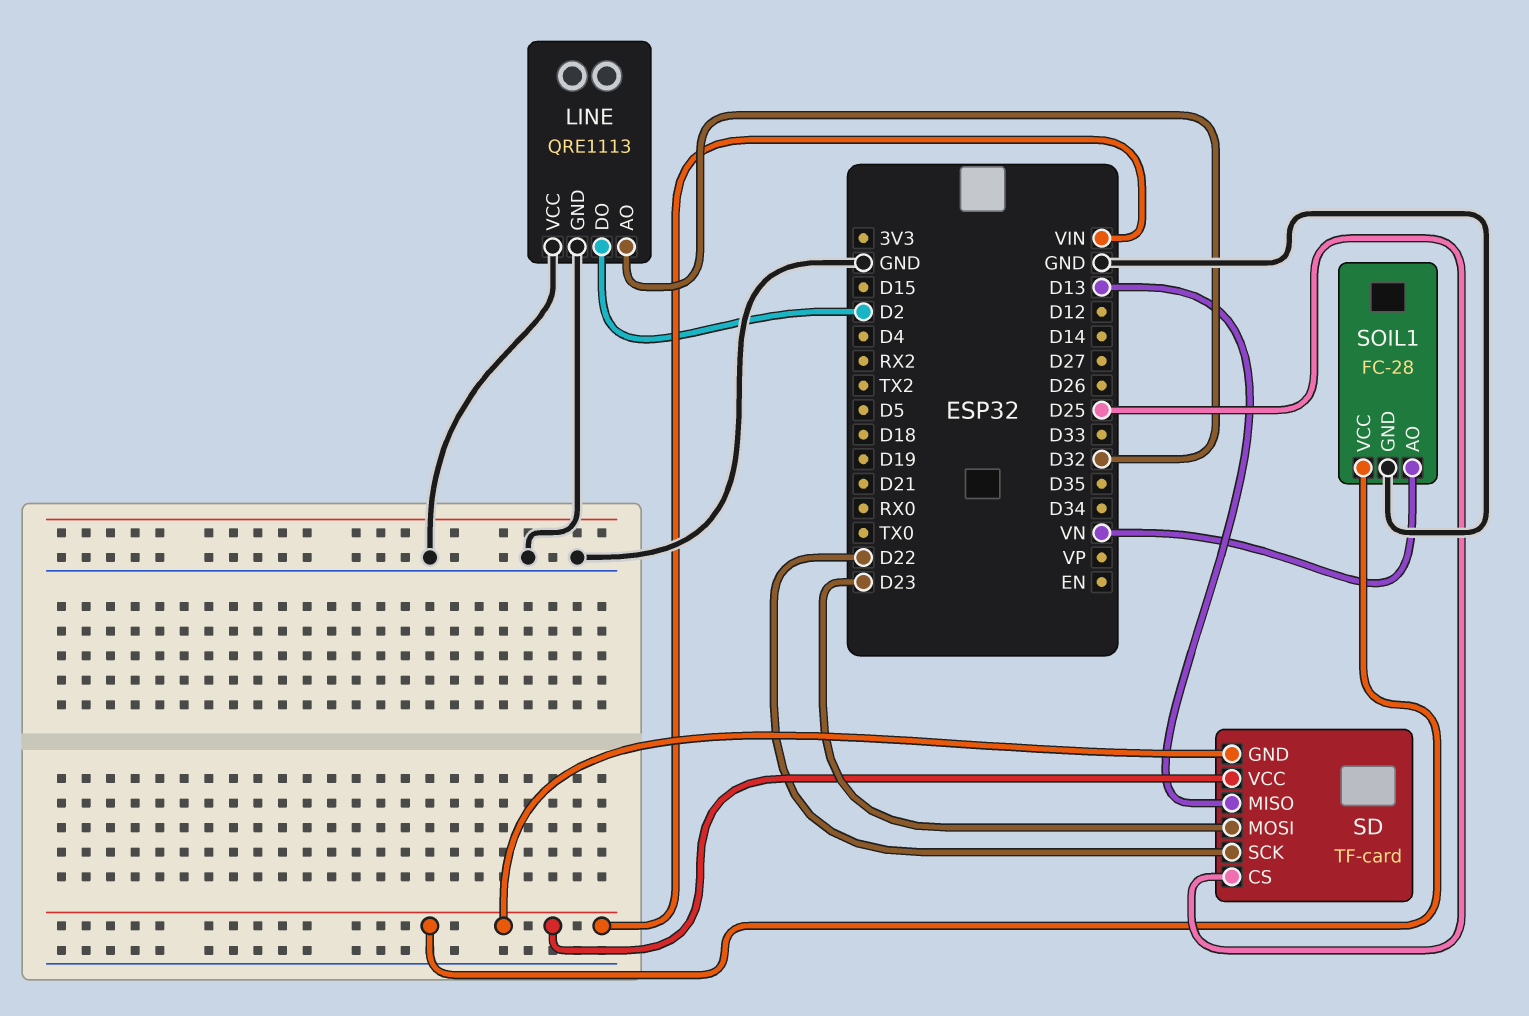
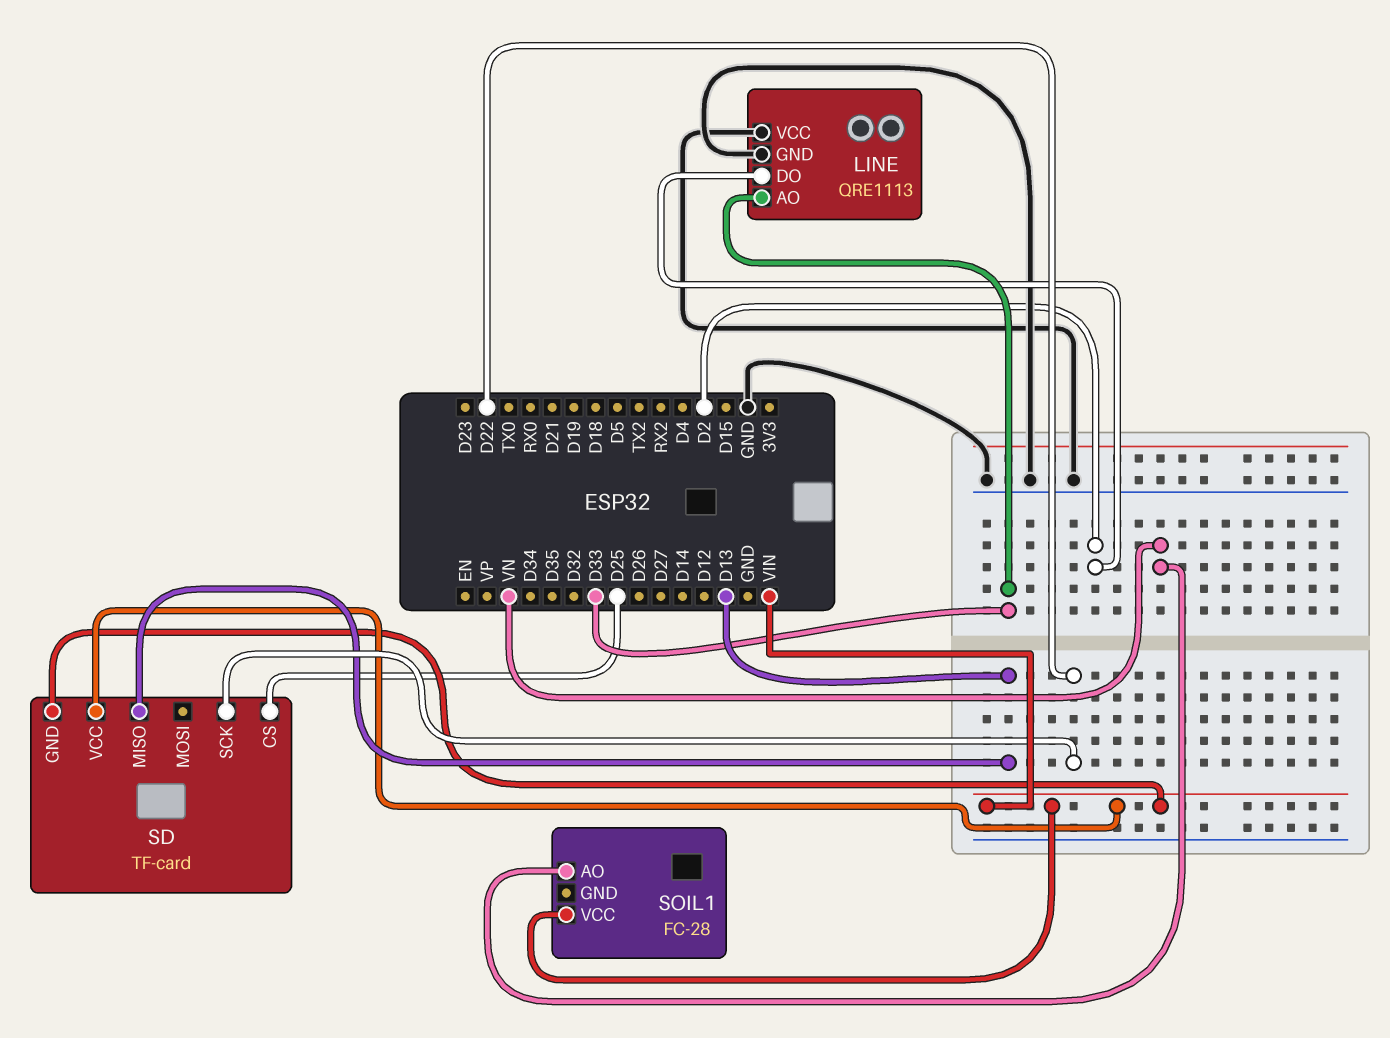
LINE pin AO: D32 -> D33
SD pin MOSI: D23 -> none
SOIL1 pin GND: GND -> none

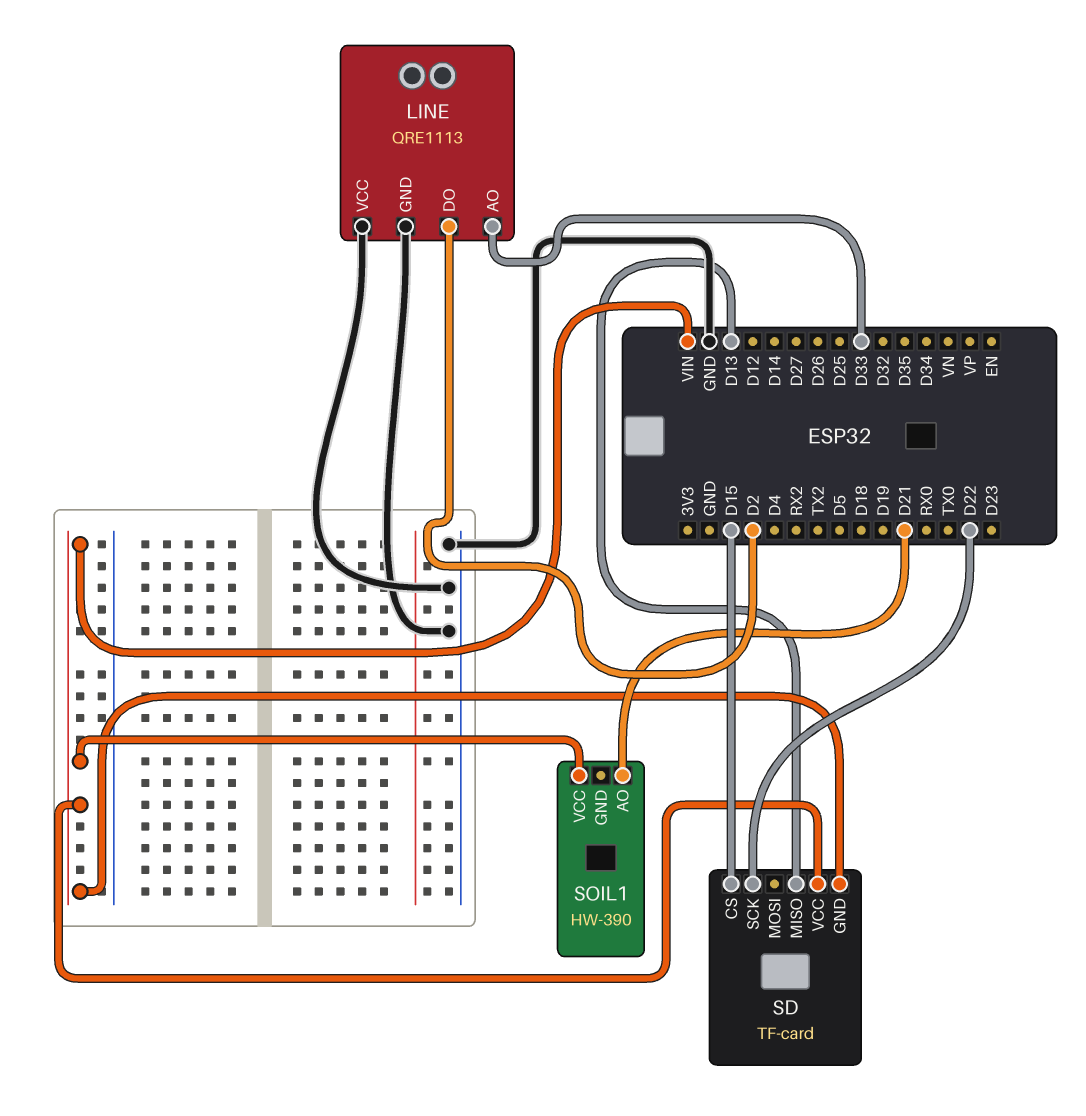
SD pin CS: D25 -> D15
SOIL1: FC-28 -> HW-390
SOIL1 pin AO: VN -> D21

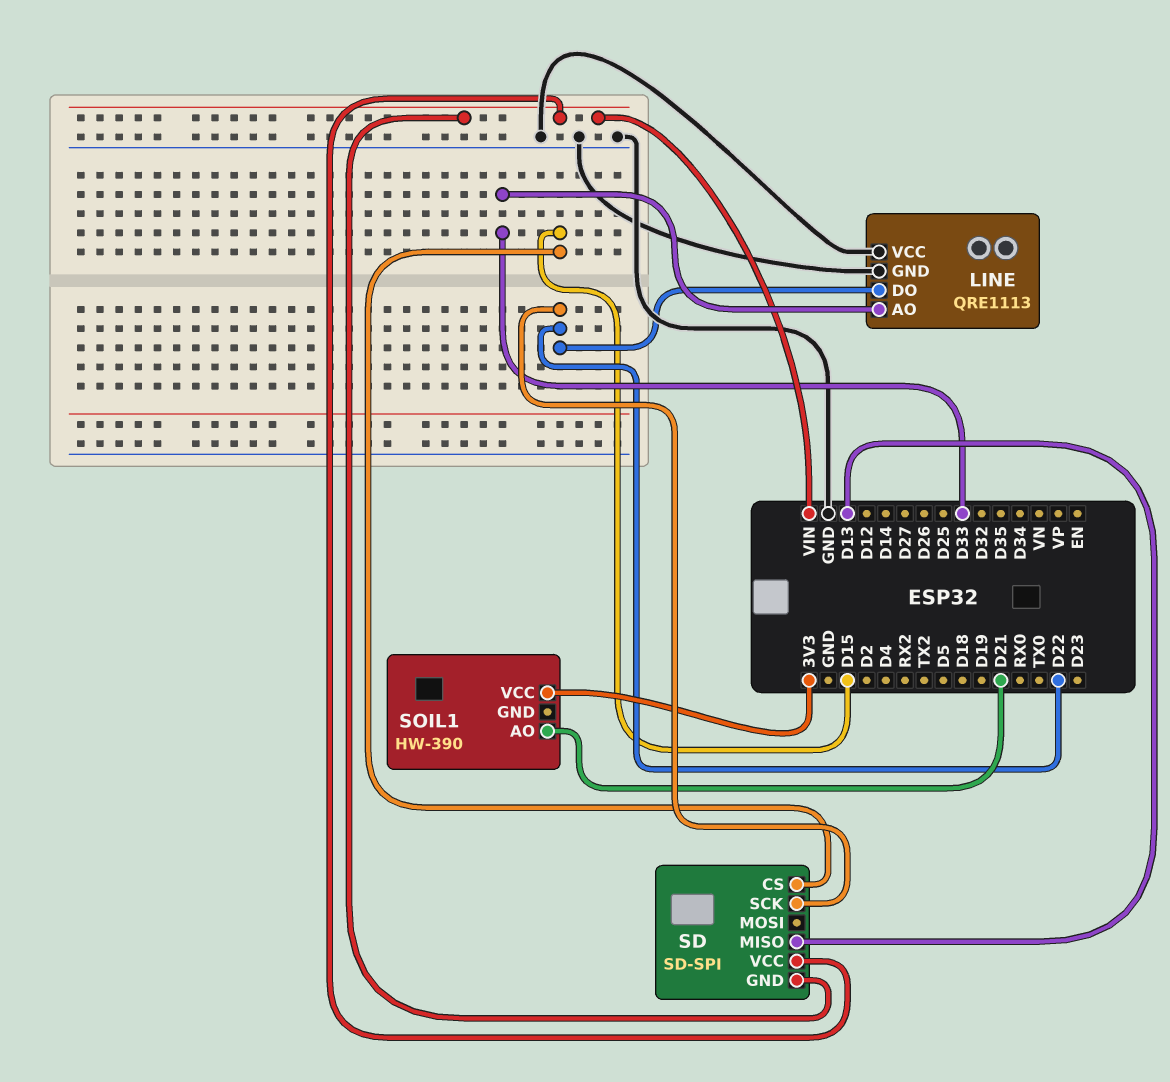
LINE pin DO: D2 -> D22
SD: TF-card -> SD-SPI
SOIL1 pin VCC: VIN -> 3V3

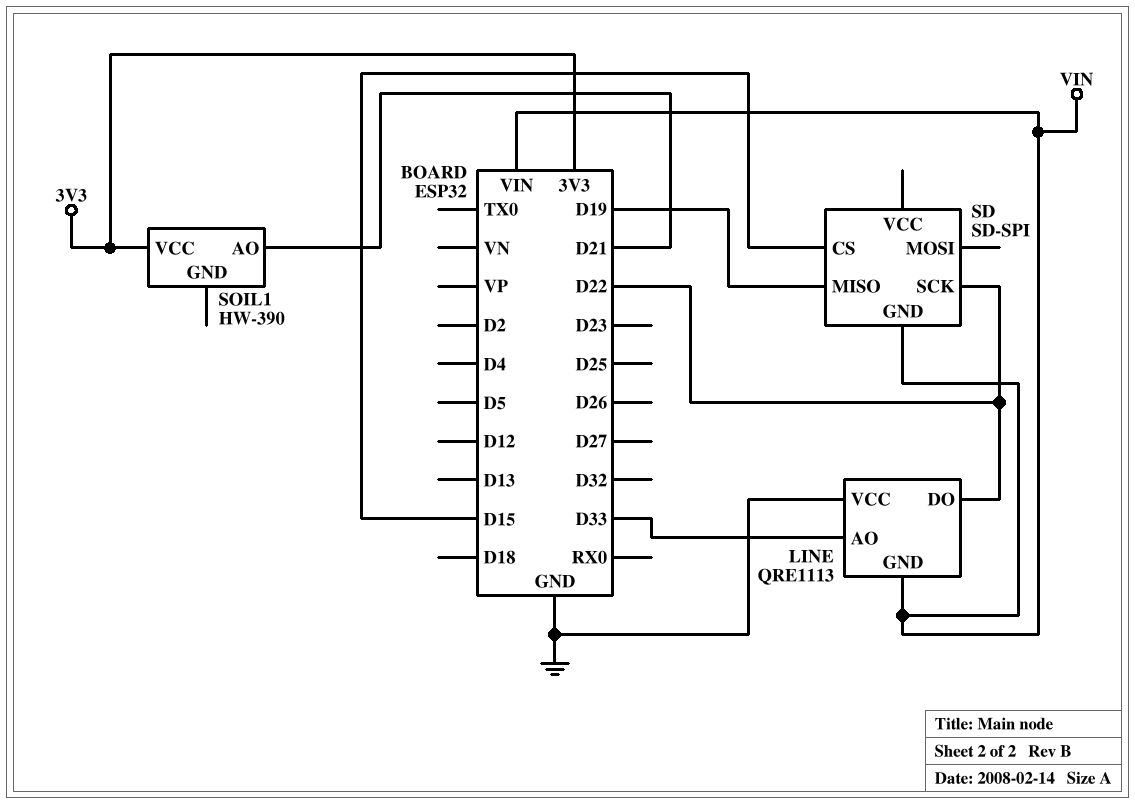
LINE pin GND: GND -> VIN
SD pin MISO: D13 -> D19
SD pin VCC: VIN -> none

